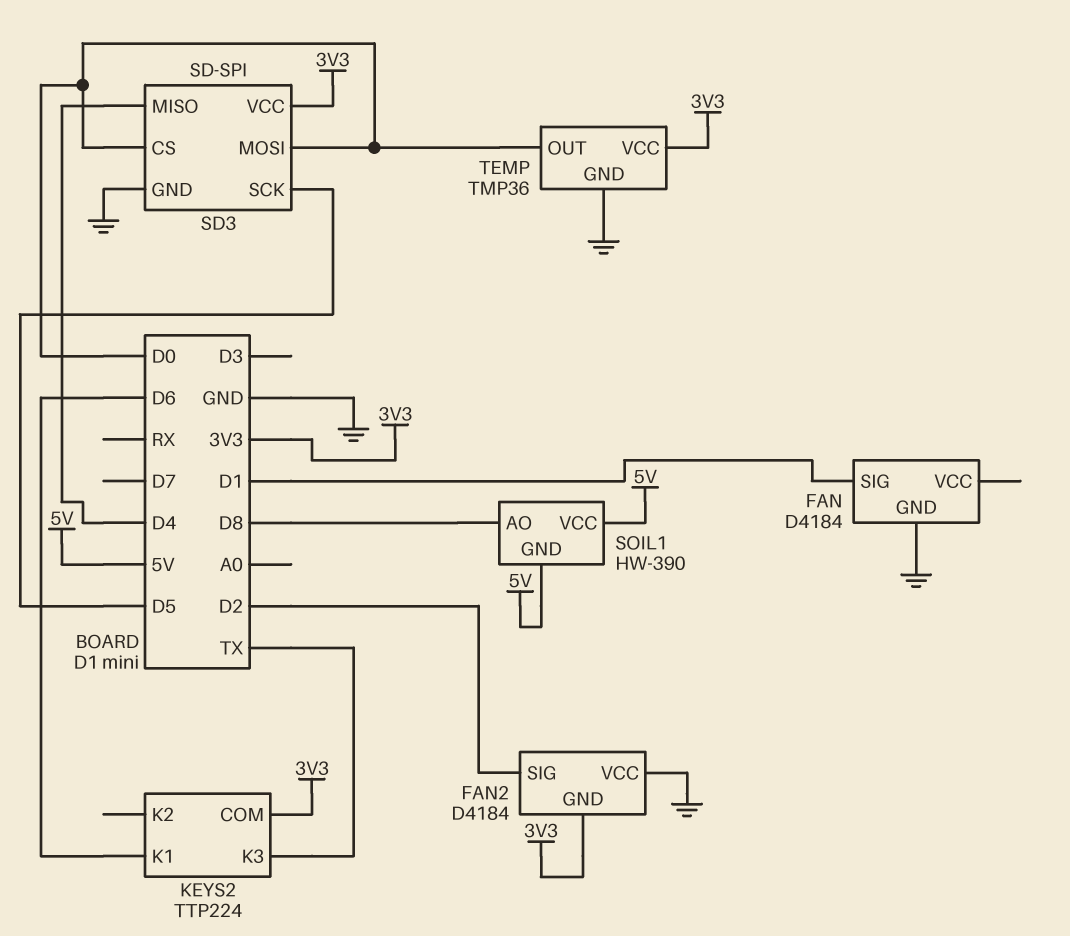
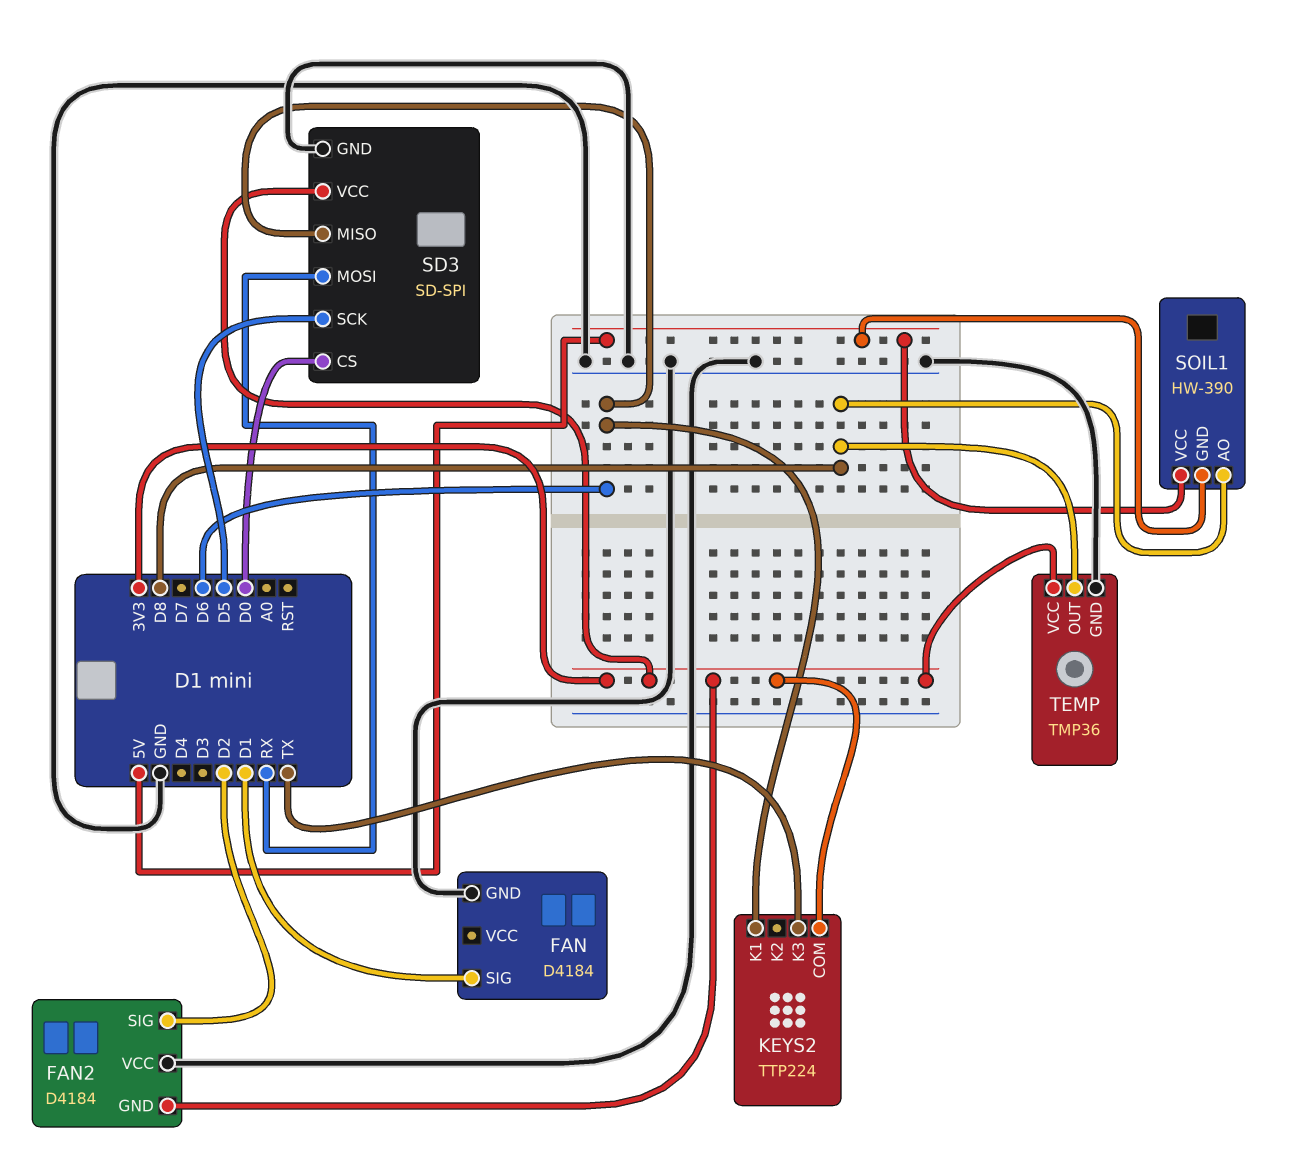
SD3 pin MISO: D4 -> D6
SD3 pin MOSI: D0 -> RX
TEMP pin OUT: D0 -> D8

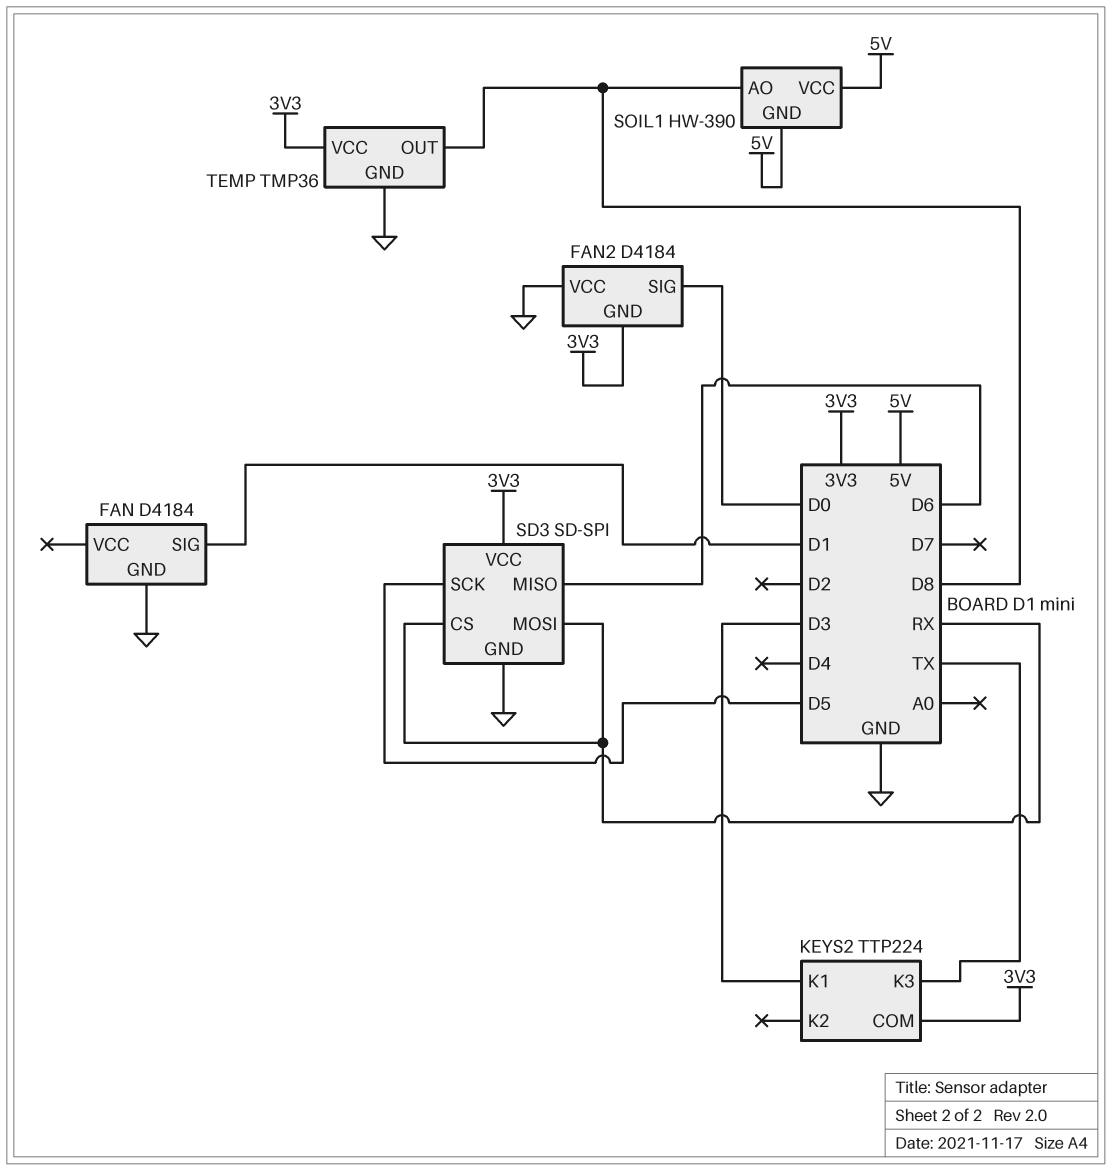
FAN2 pin SIG: D2 -> D0
KEYS2 pin K1: D6 -> D3
SD3 pin CS: D0 -> RX

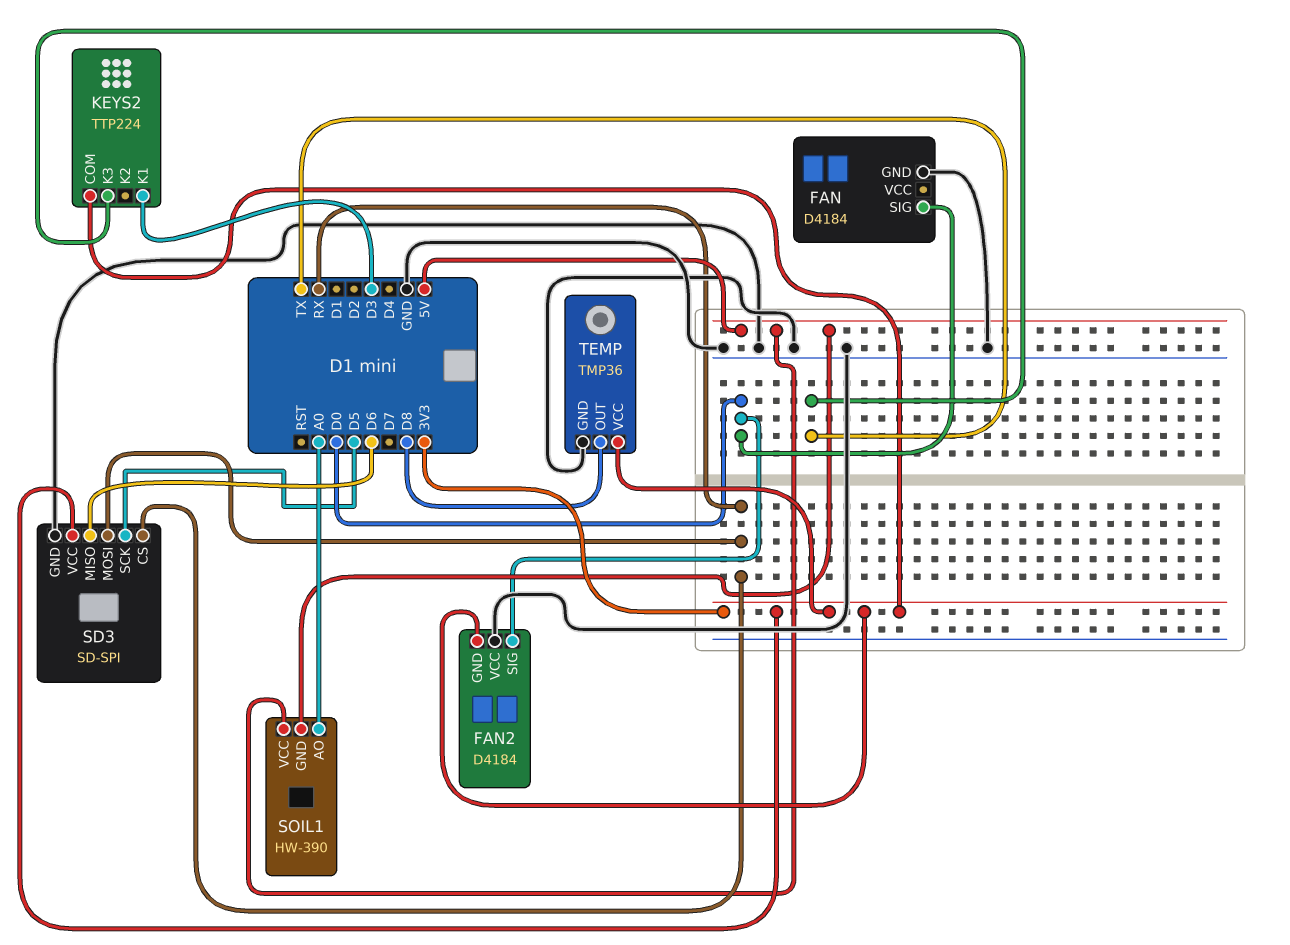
FAN pin SIG: D1 -> D0
SOIL1 pin AO: D8 -> A0

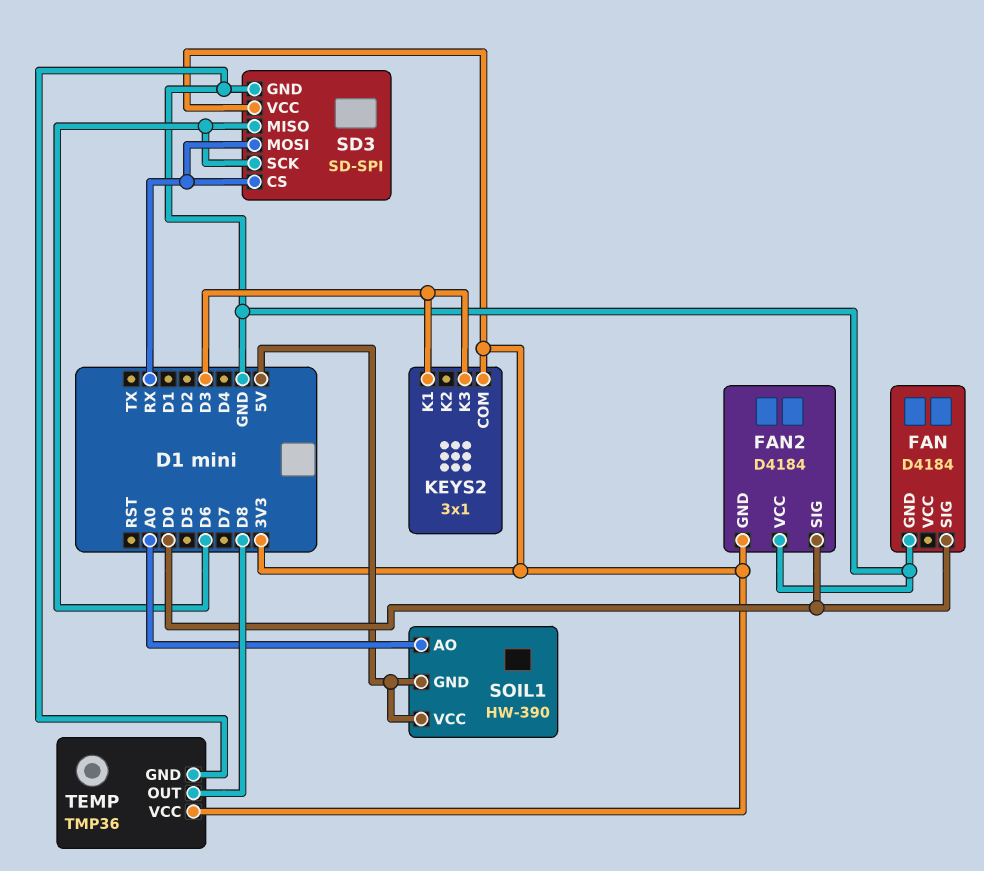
KEYS2: TTP224 -> 3x1
KEYS2 pin K3: TX -> D3
SD3 pin SCK: D5 -> D6

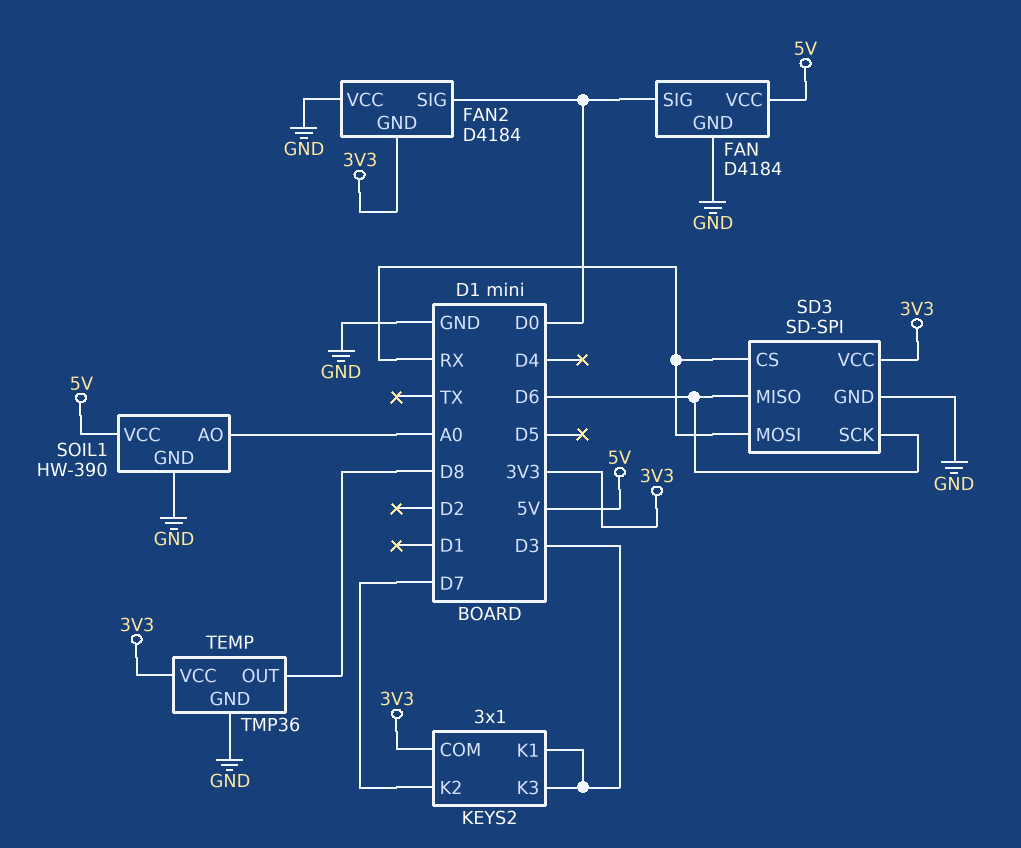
FAN pin VCC: none -> 5V
KEYS2 pin K2: none -> D7
SOIL1 pin GND: 5V -> GND

